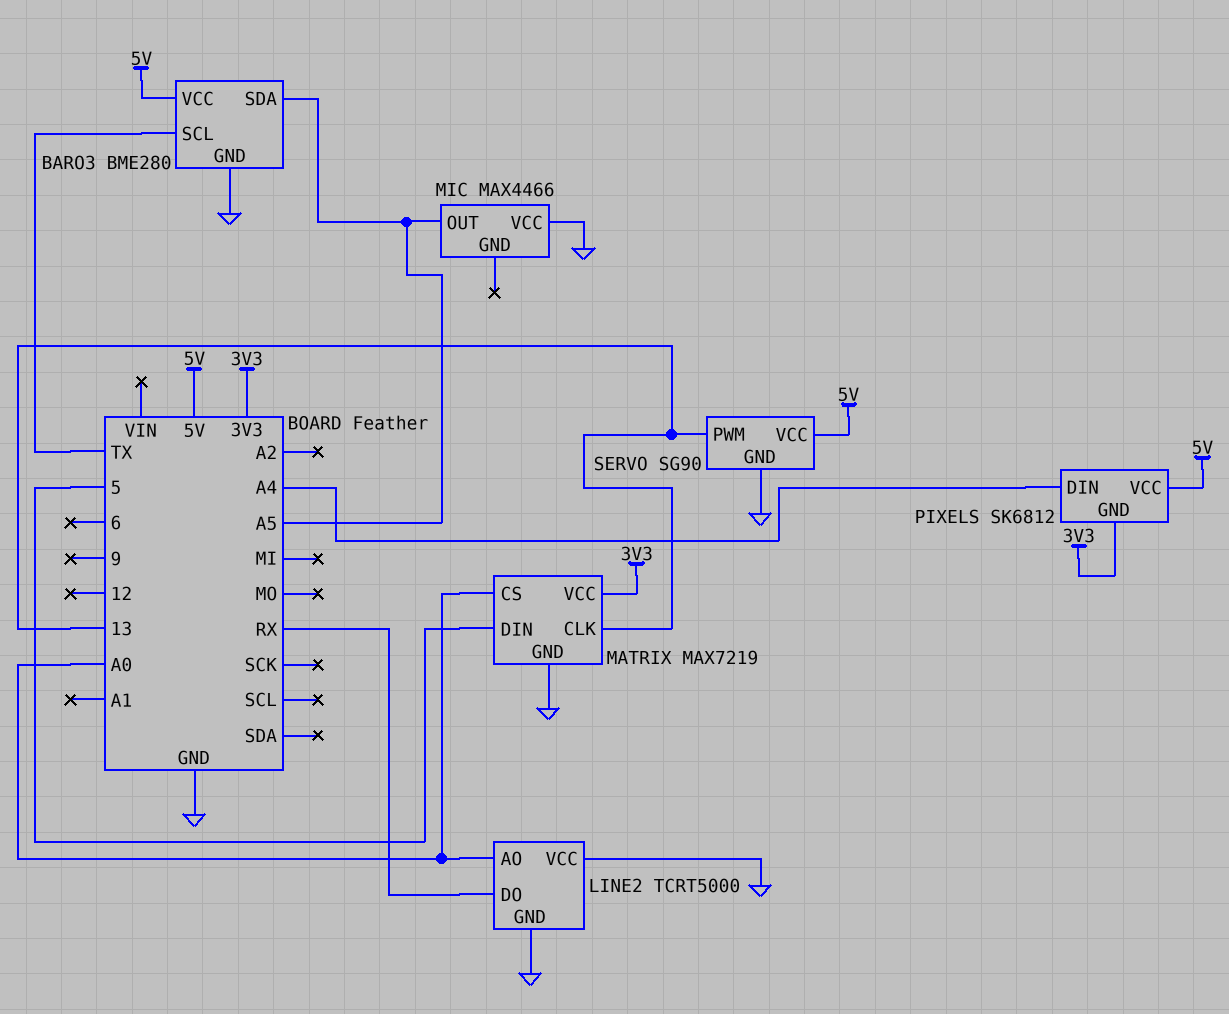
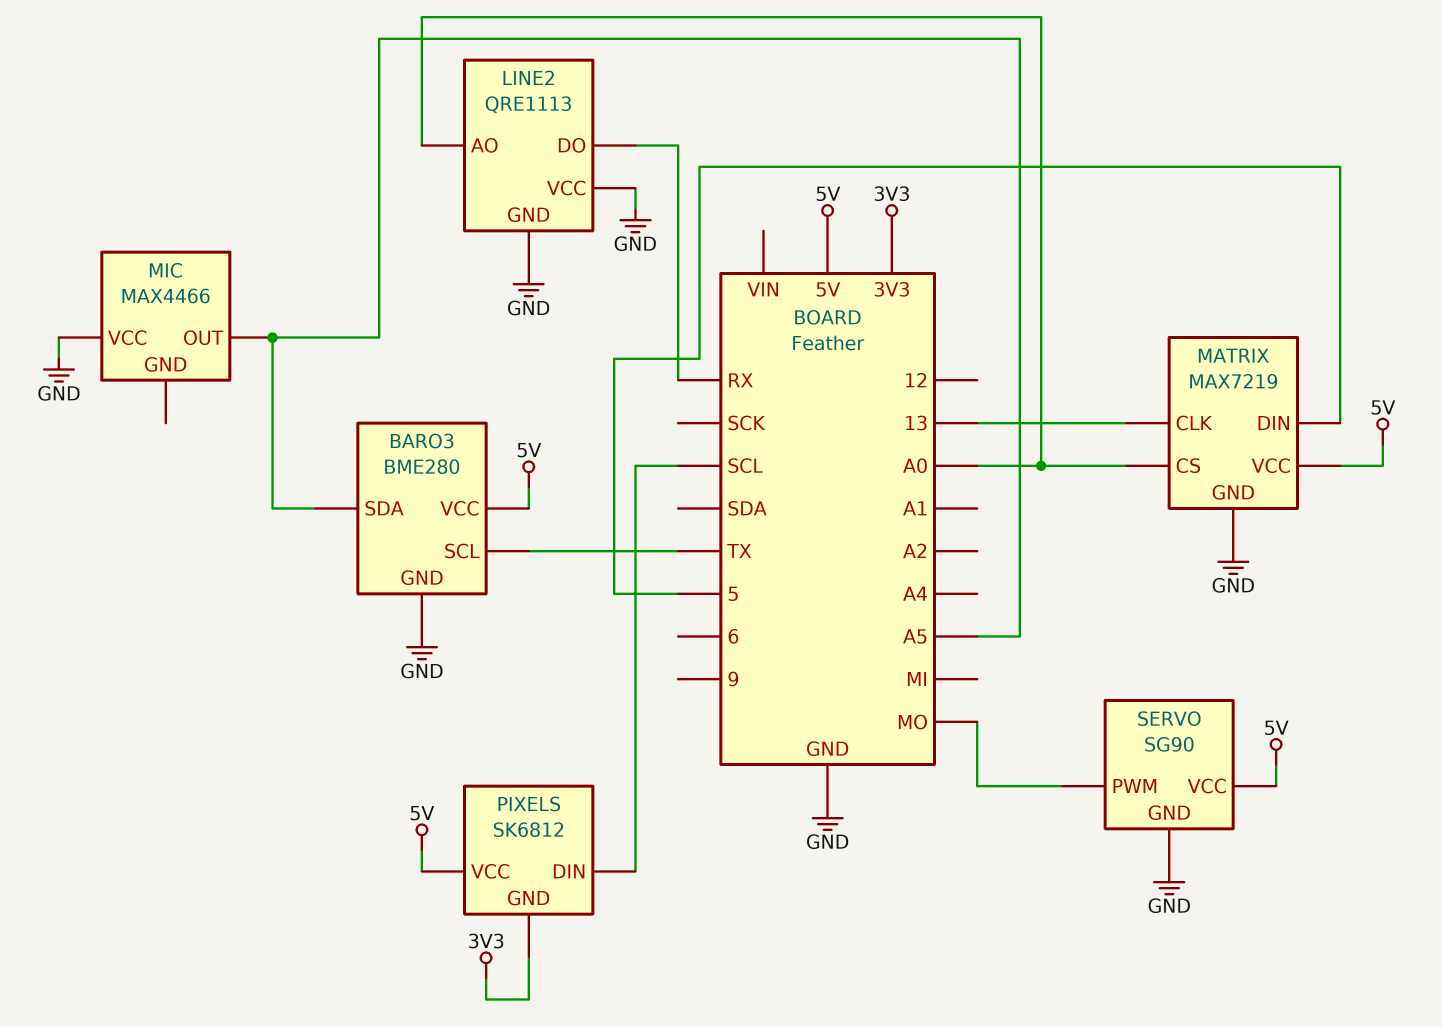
LINE2: TCRT5000 -> QRE1113
MATRIX pin VCC: 3V3 -> 5V
PIXELS pin DIN: A4 -> SCL
SERVO pin PWM: 13 -> MO

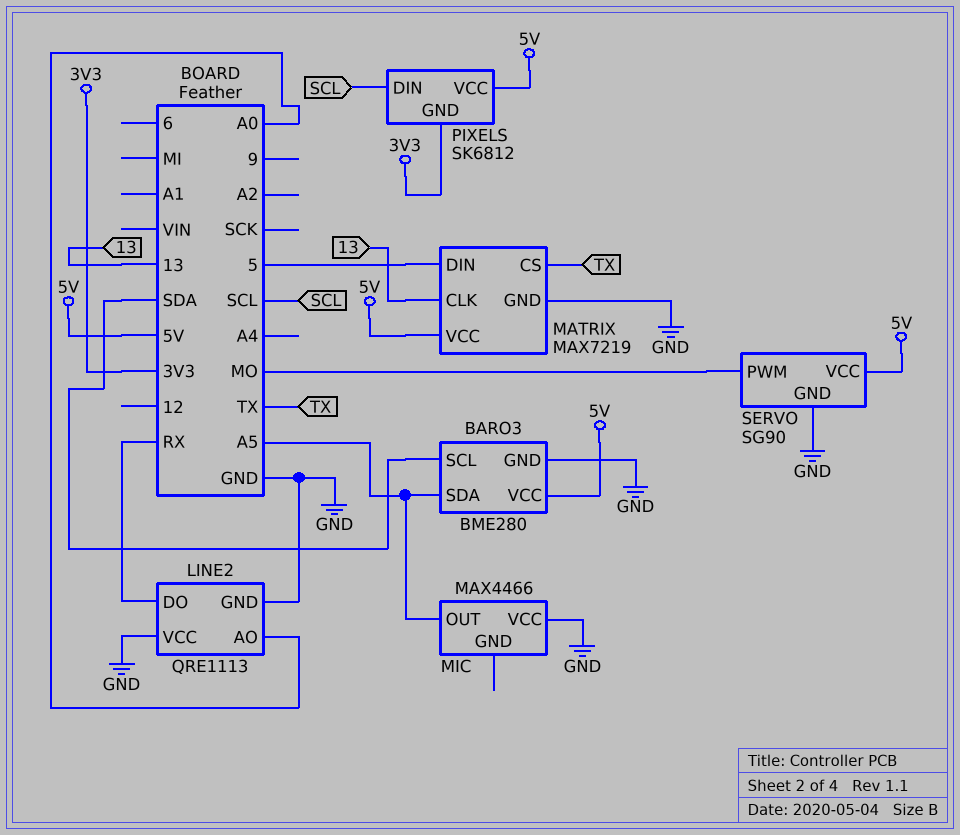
BARO3 pin SCL: TX -> SDA
MATRIX pin CS: A0 -> TX

